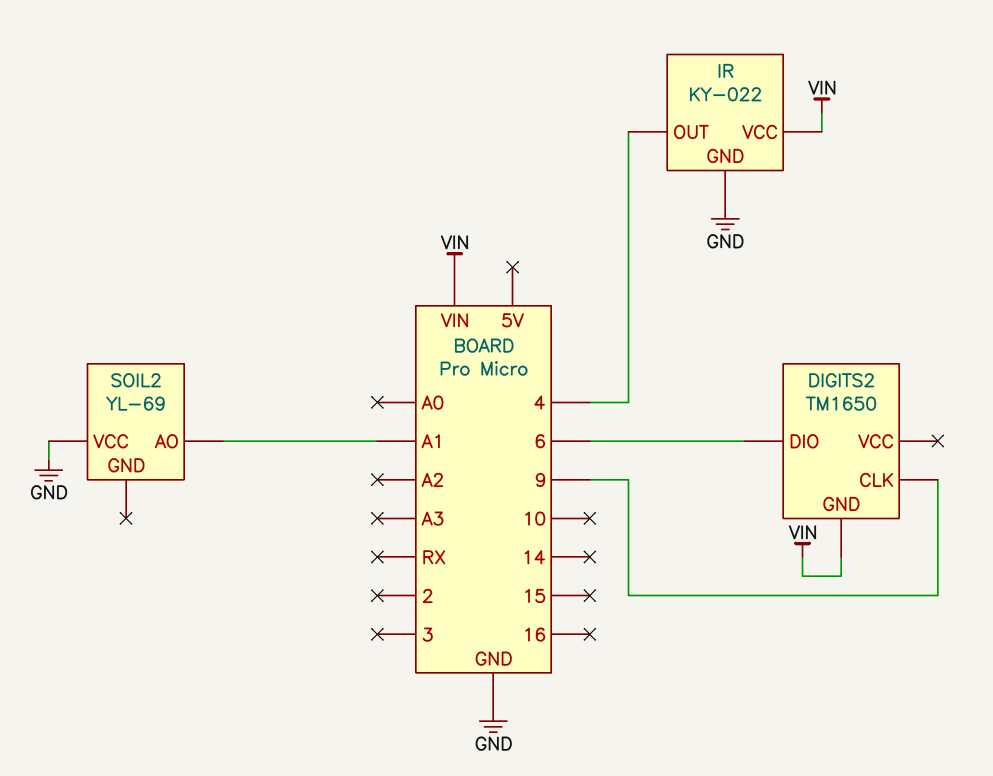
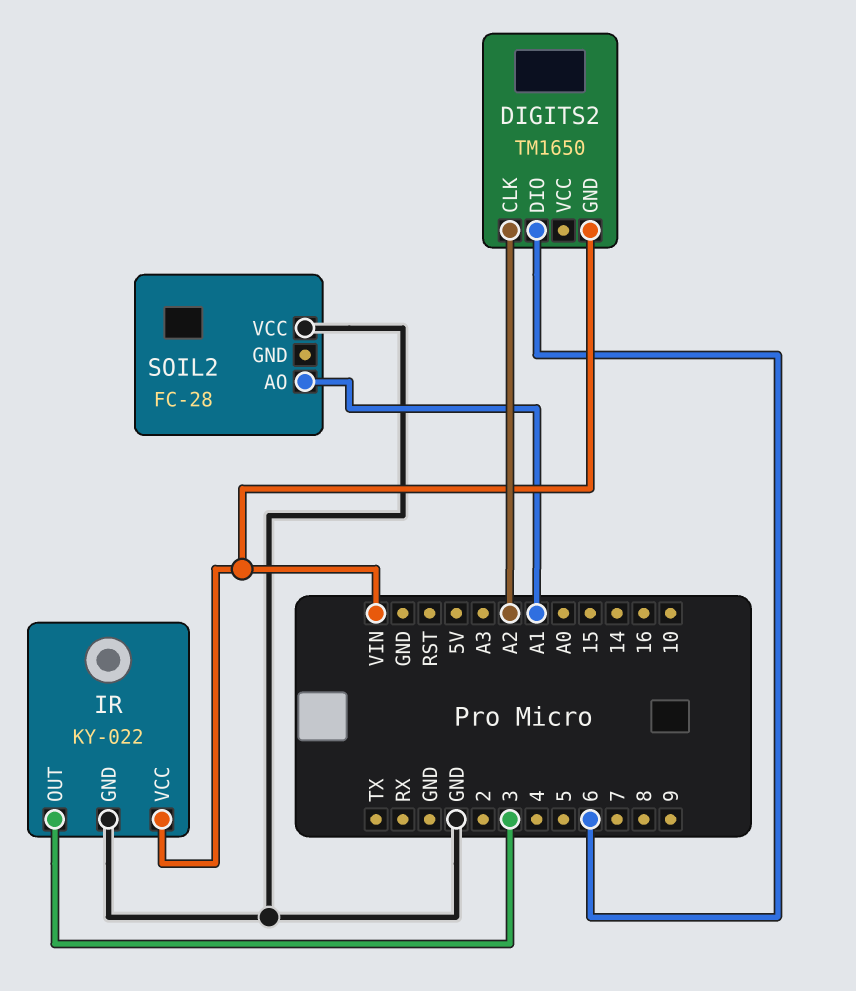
DIGITS2 pin CLK: 9 -> A2
IR pin OUT: 4 -> 3
SOIL2: YL-69 -> FC-28

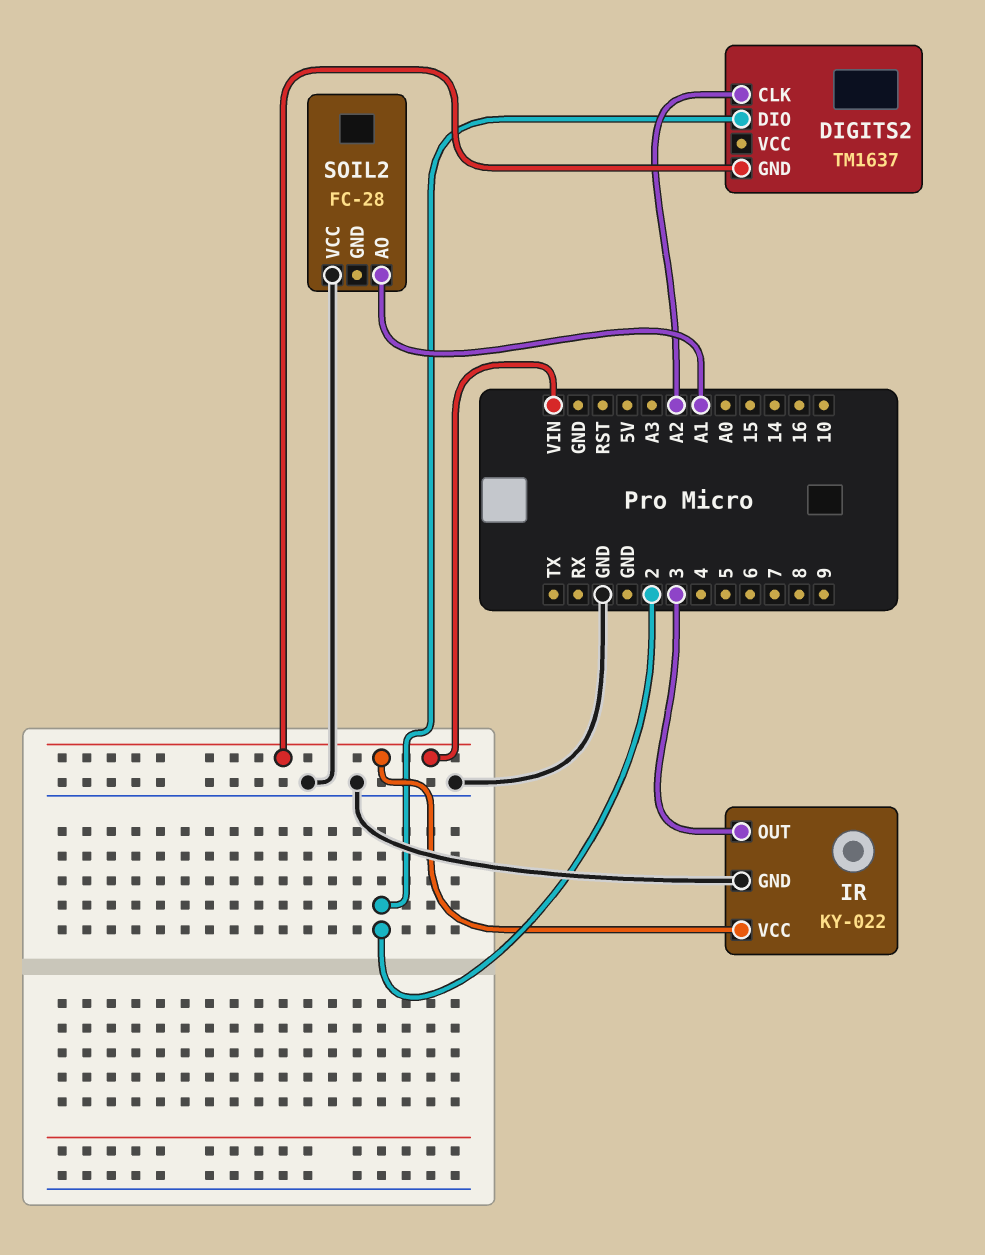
DIGITS2: TM1650 -> TM1637
DIGITS2 pin DIO: 6 -> 2

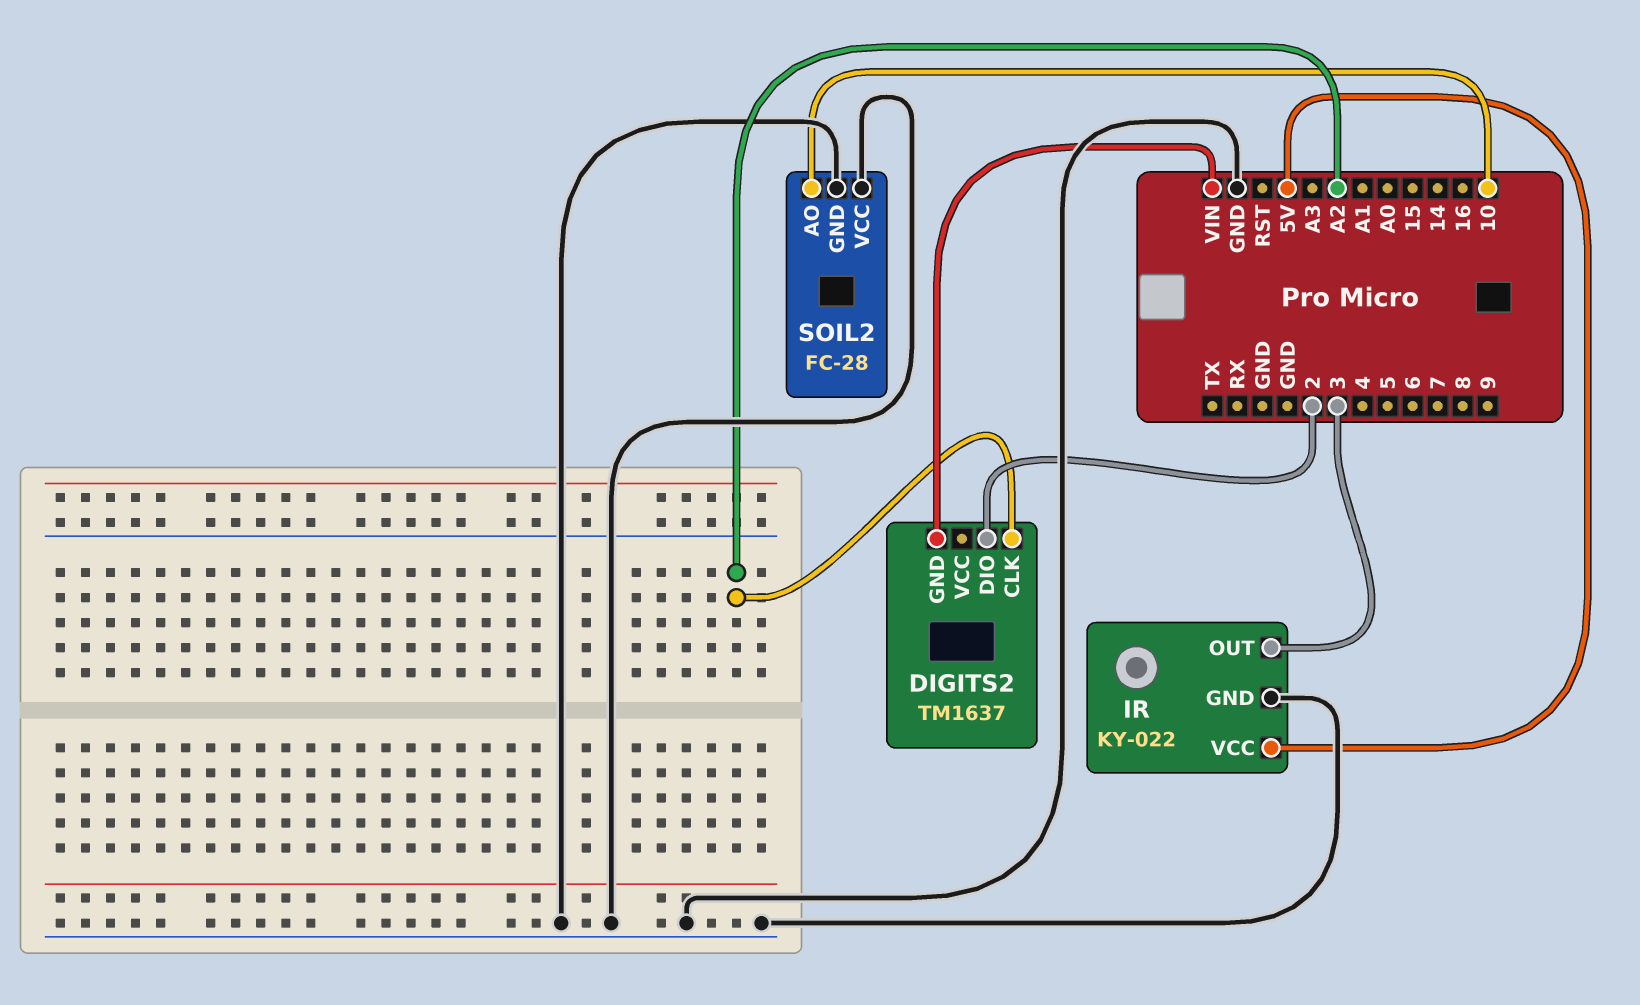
IR pin VCC: VIN -> 5V
SOIL2 pin AO: A1 -> 10
SOIL2 pin GND: none -> GND

